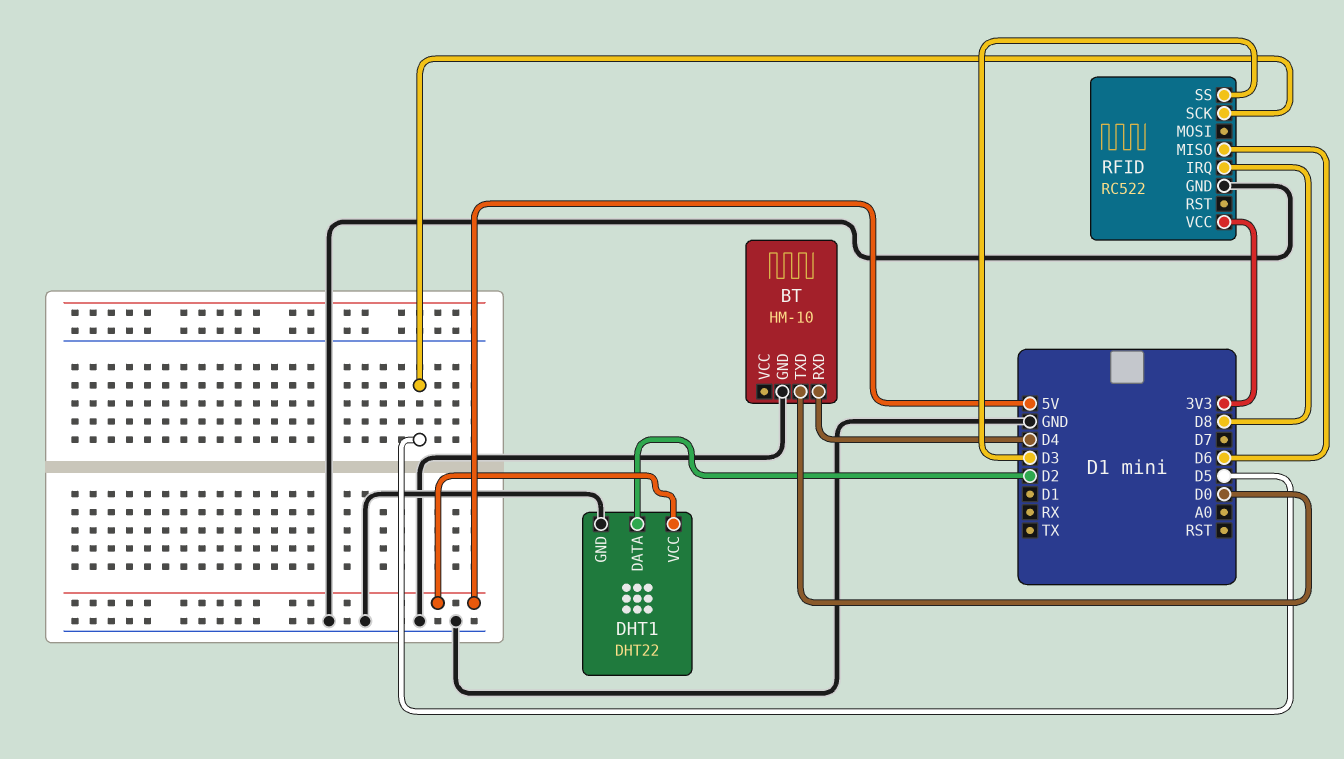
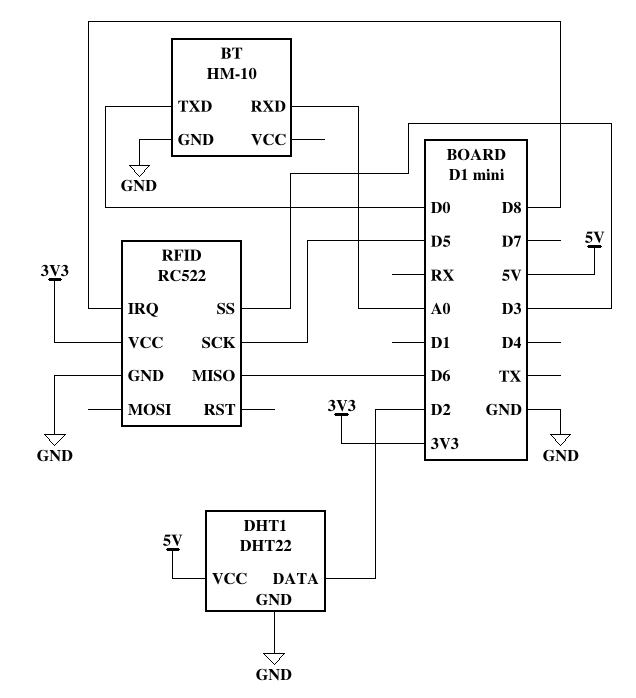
BT pin RXD: D4 -> A0

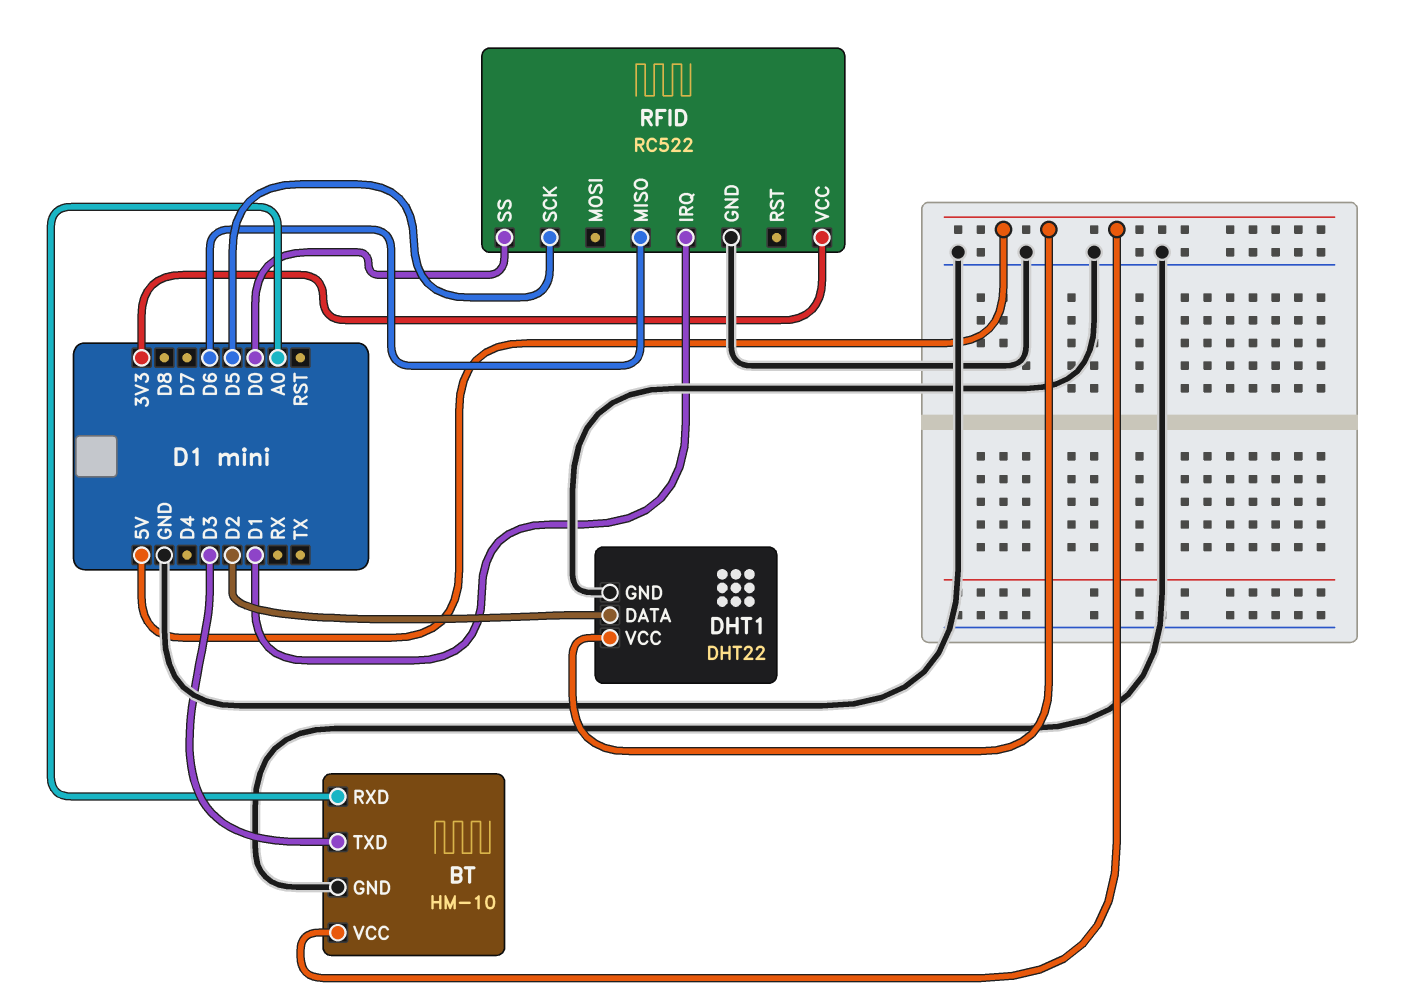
BT pin TXD: D0 -> D3
BT pin VCC: none -> 5V
RFID pin IRQ: D8 -> D1
RFID pin SS: D3 -> D0

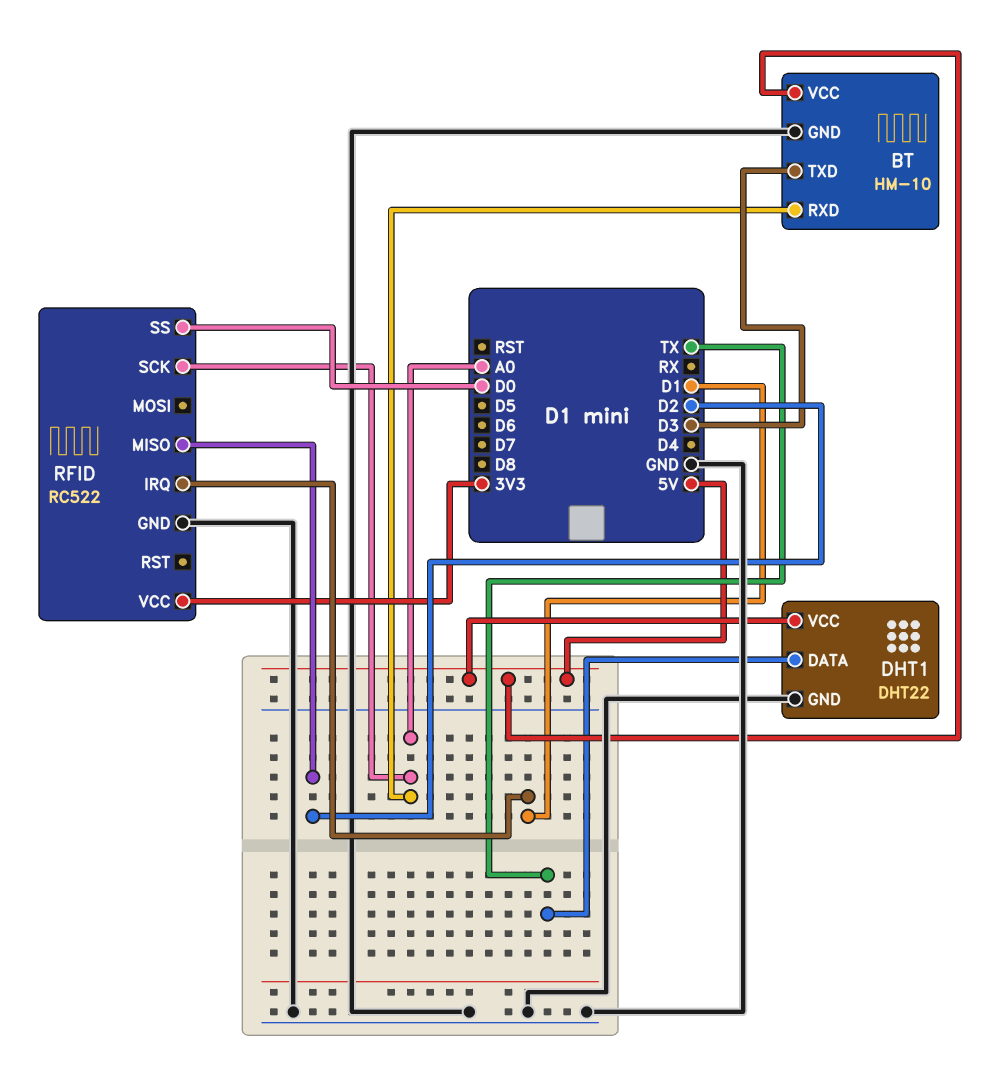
DHT1 pin DATA: D2 -> TX
RFID pin MISO: D6 -> D2
RFID pin SCK: D5 -> A0

